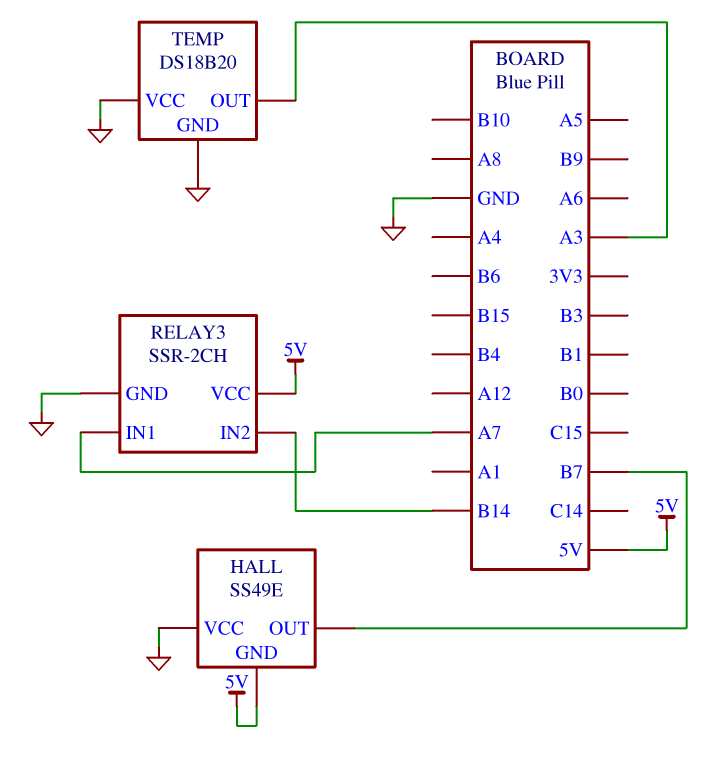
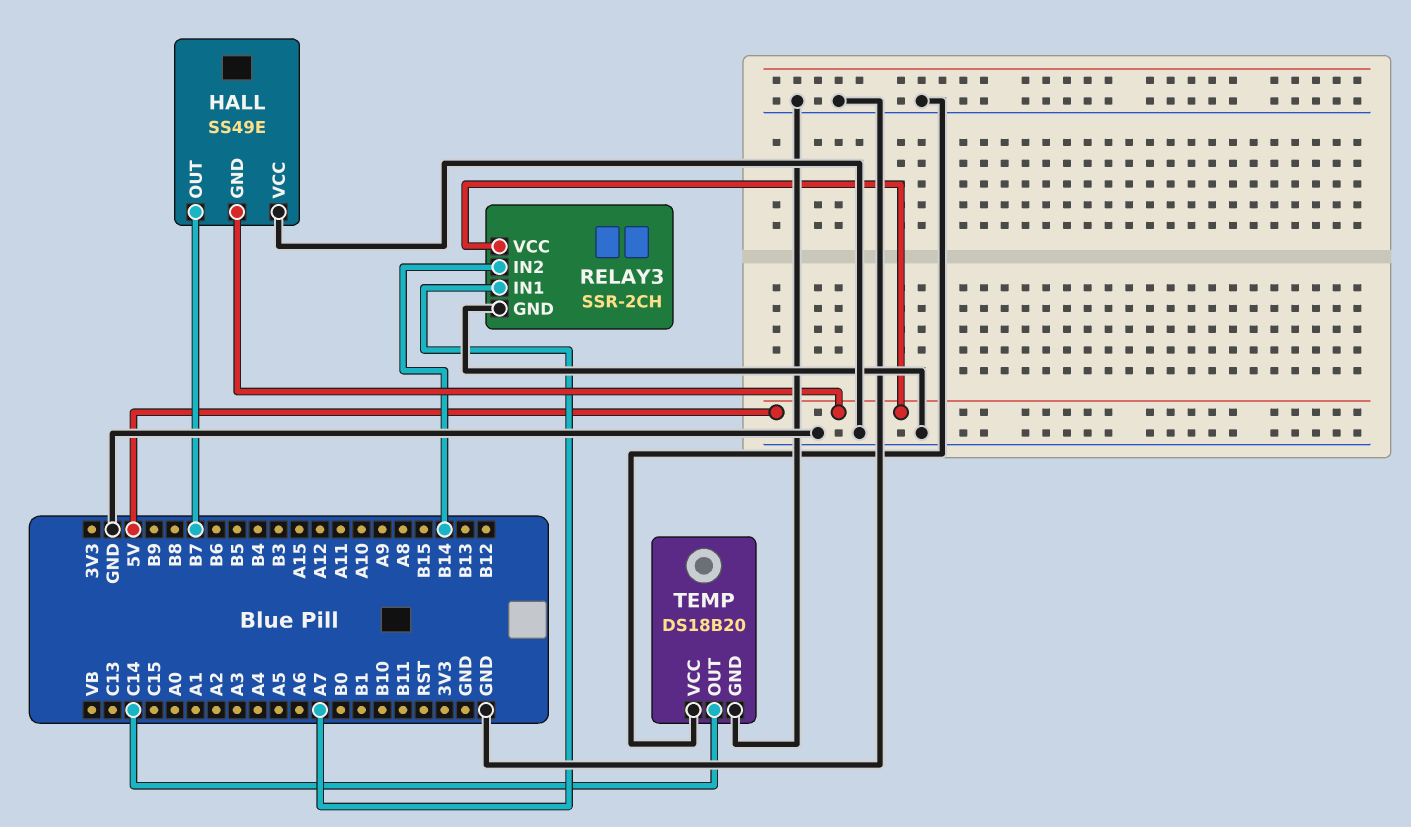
TEMP pin OUT: A3 -> C14

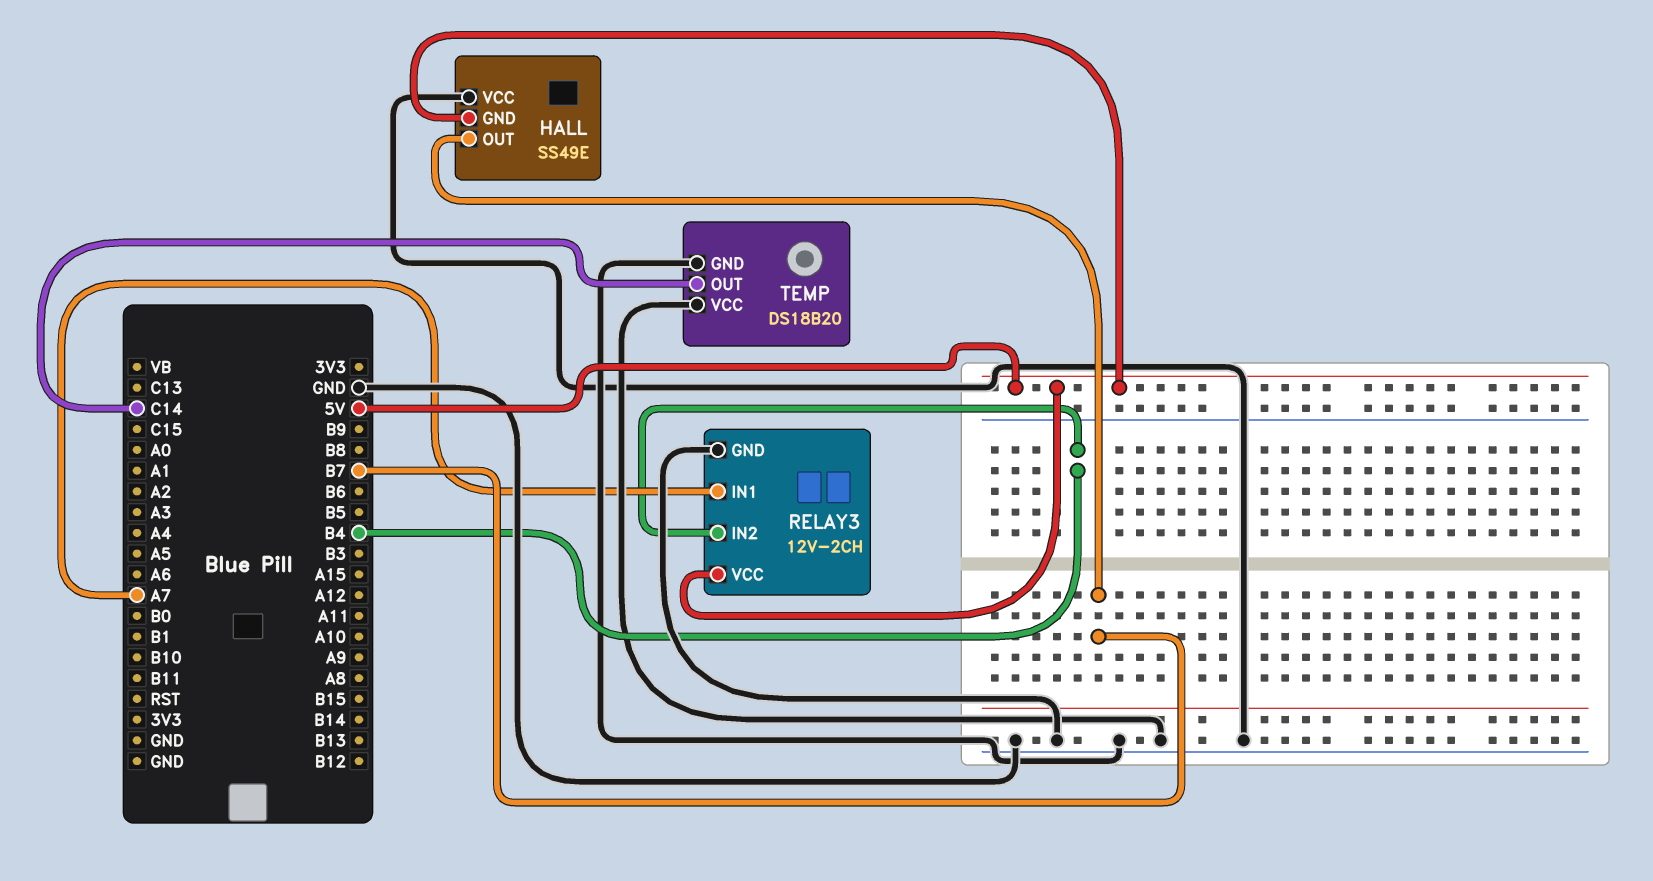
RELAY3: SSR-2CH -> 12V-2CH
RELAY3 pin IN2: B14 -> B4

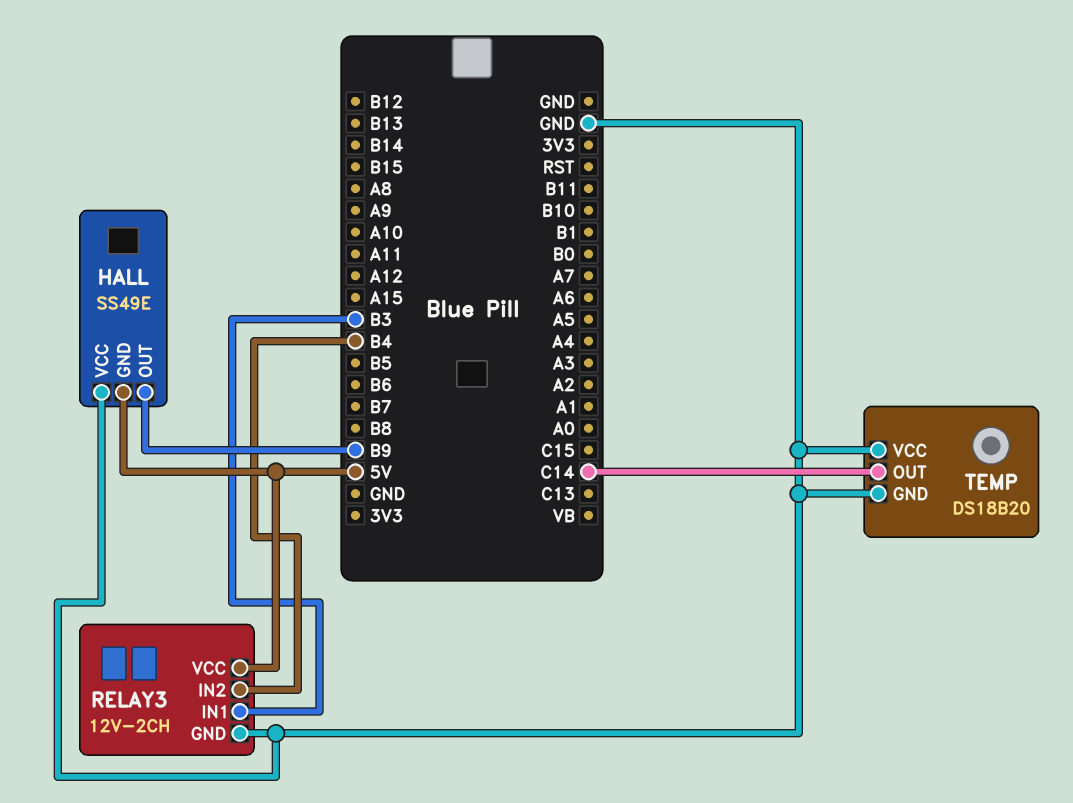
HALL pin OUT: B7 -> B9
RELAY3 pin IN1: A7 -> B3

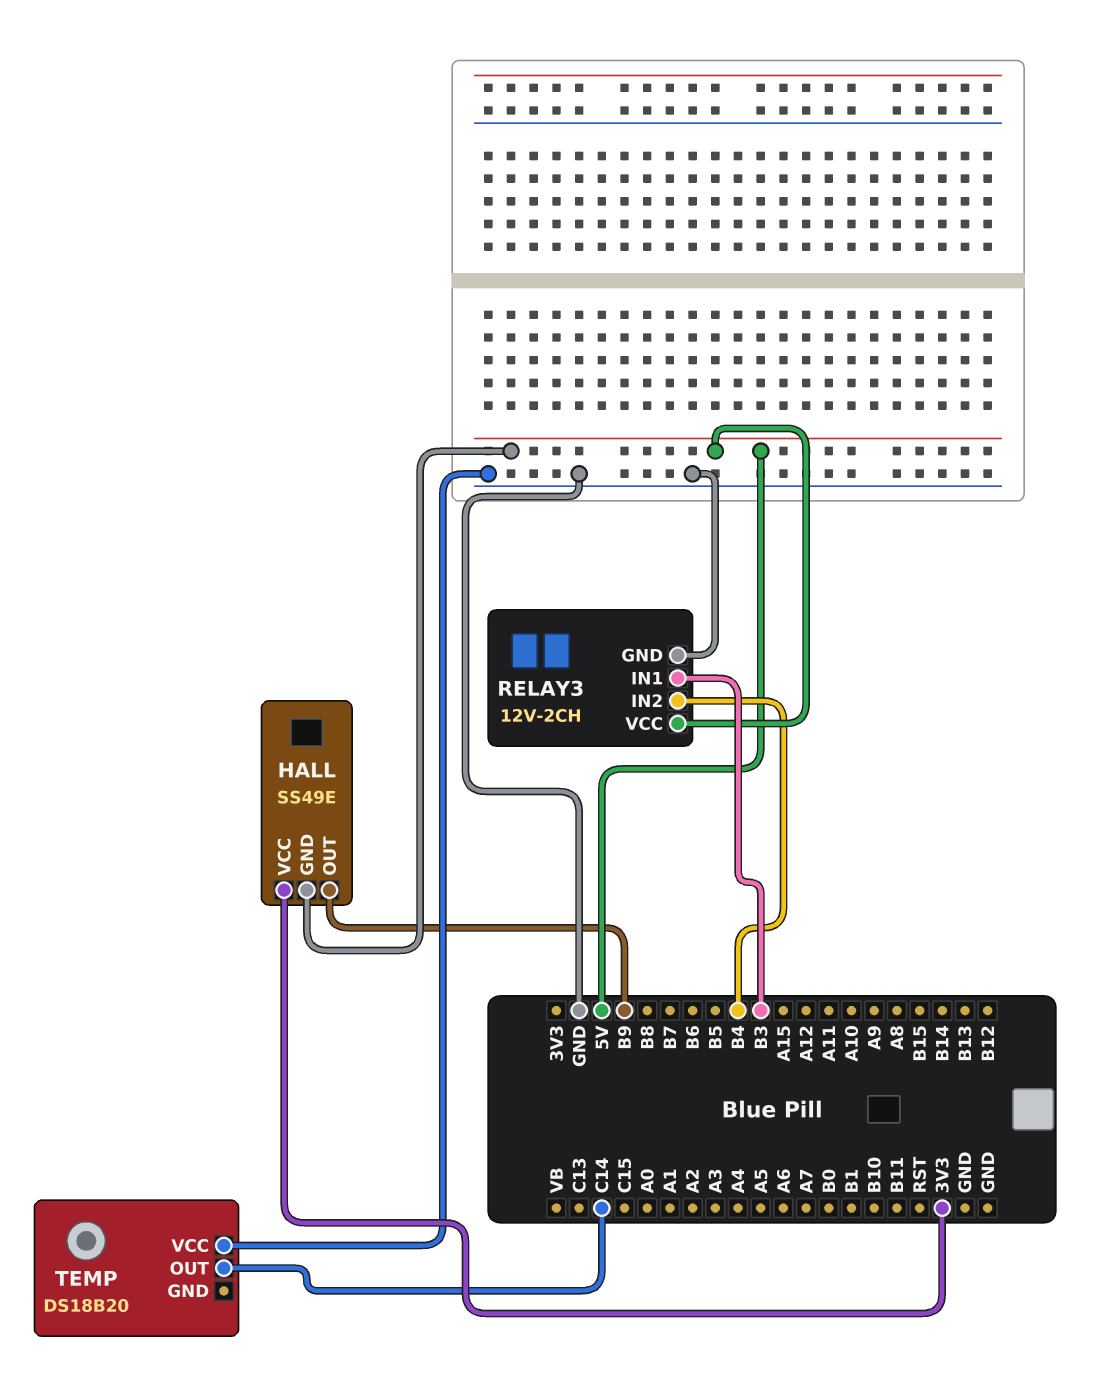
HALL pin VCC: GND -> 3V3
TEMP pin GND: GND -> none

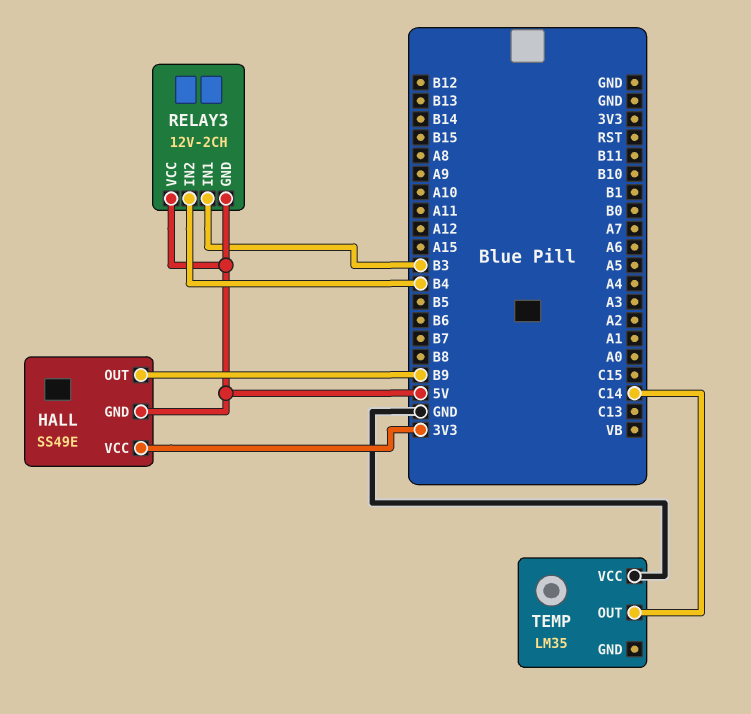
RELAY3 pin GND: GND -> 5V
TEMP: DS18B20 -> LM35

